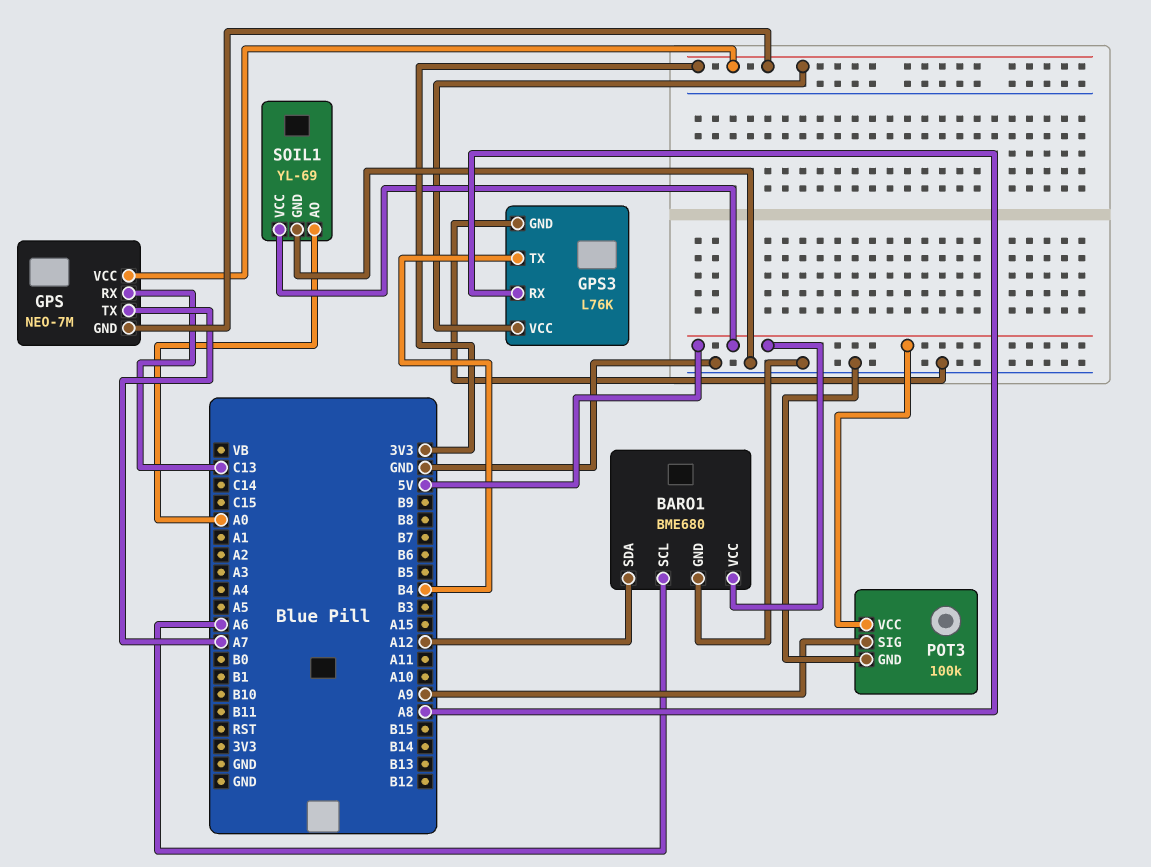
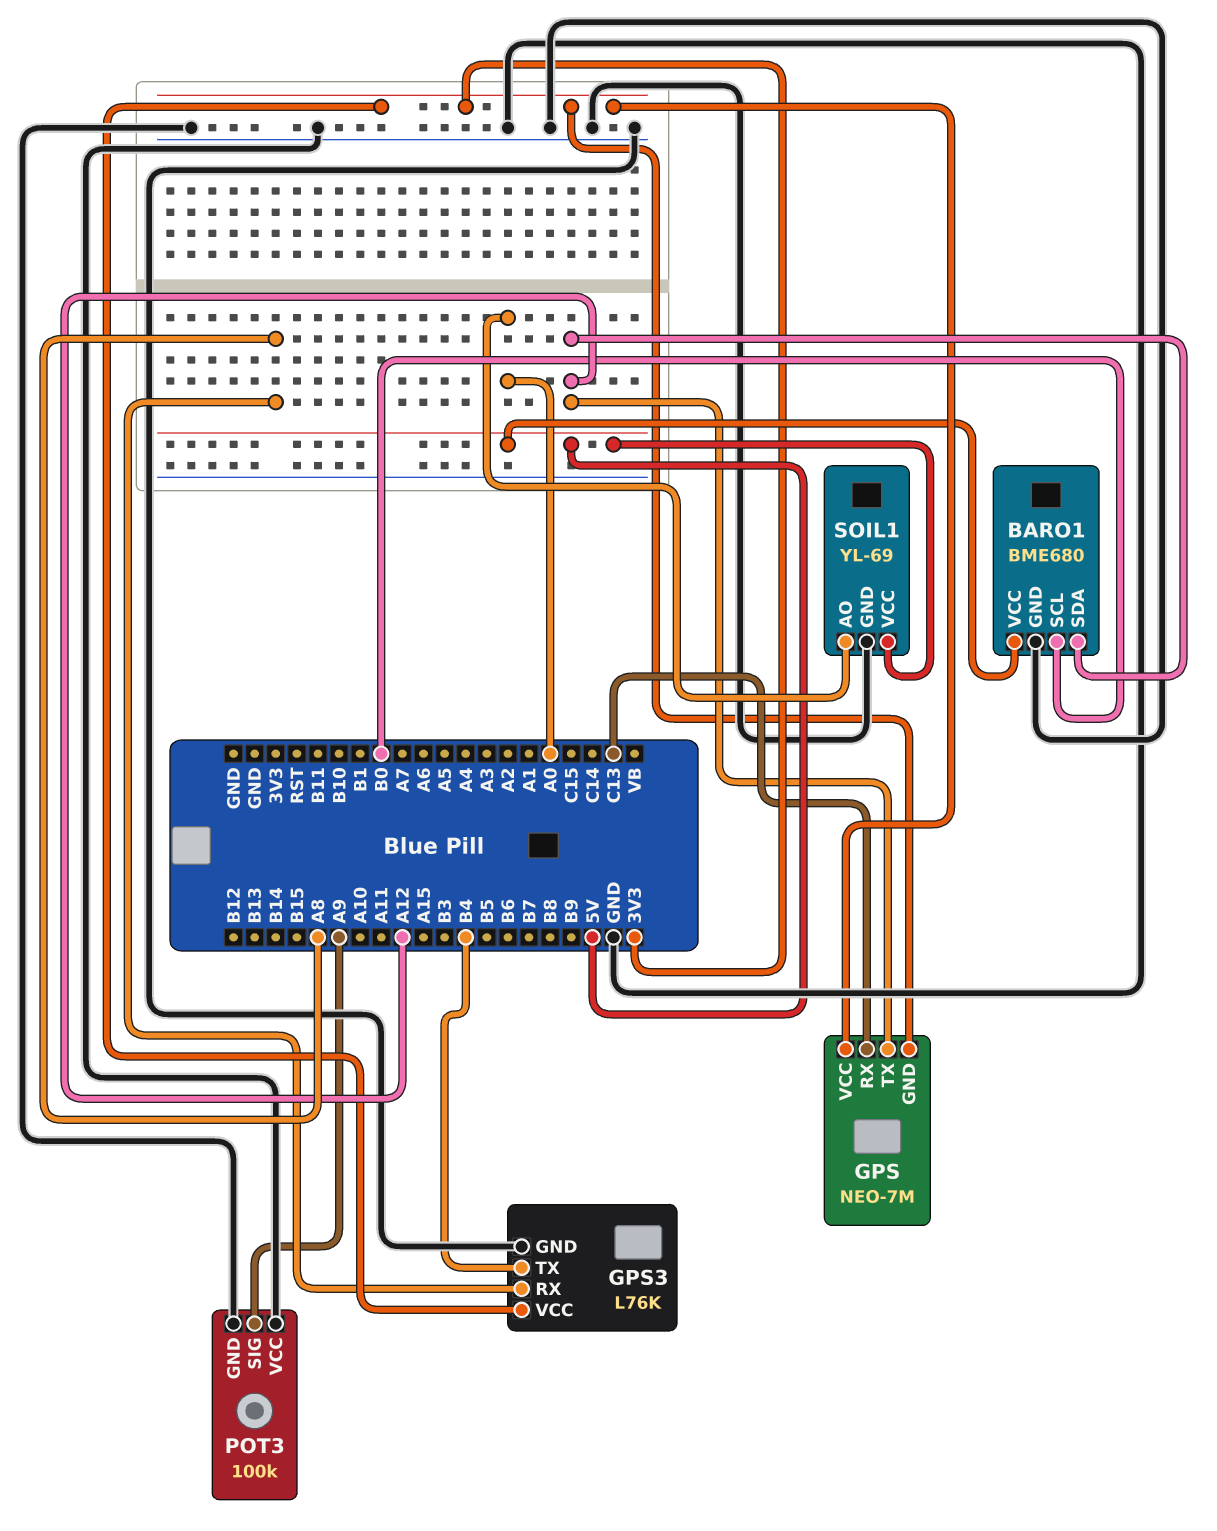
BARO1 pin SCL: A6 -> B0
GPS pin TX: A7 -> A12
POT3 pin VCC: 5V -> GND

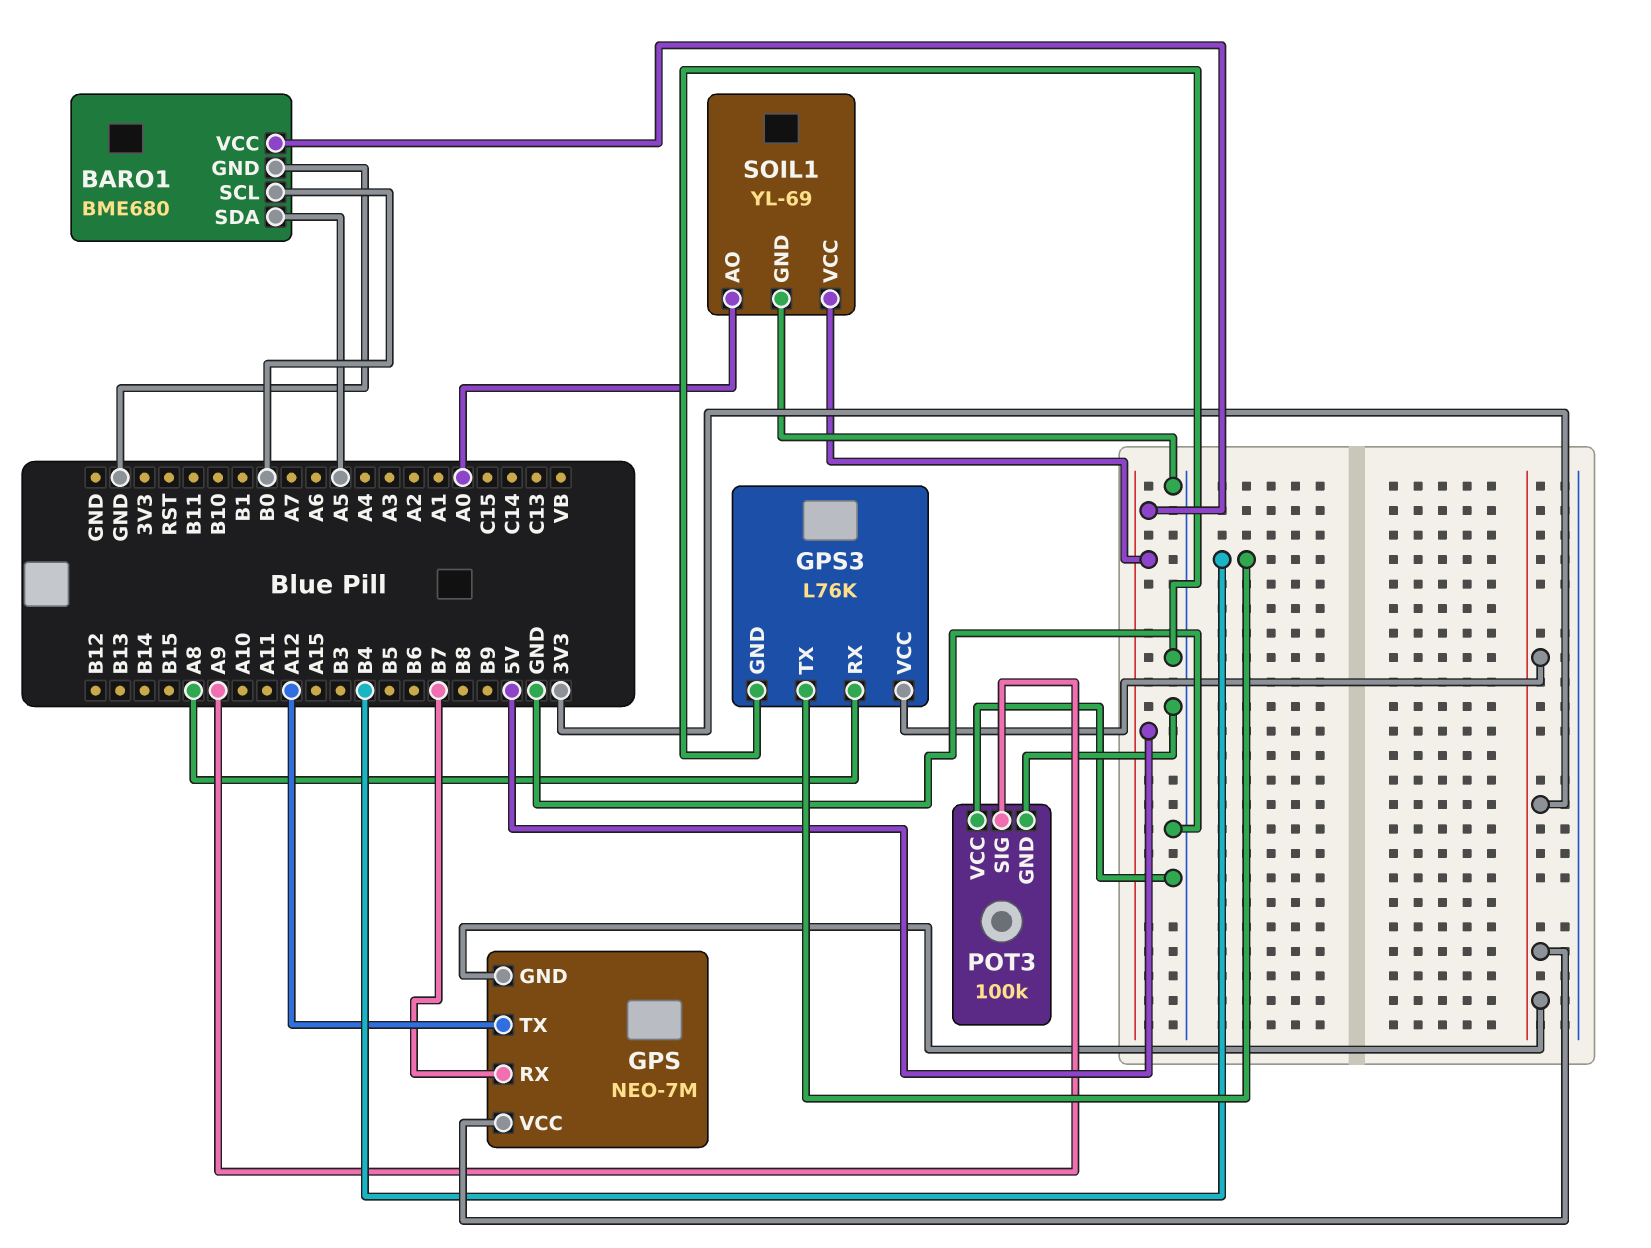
BARO1 pin SDA: A12 -> A5
GPS pin RX: C13 -> B7

